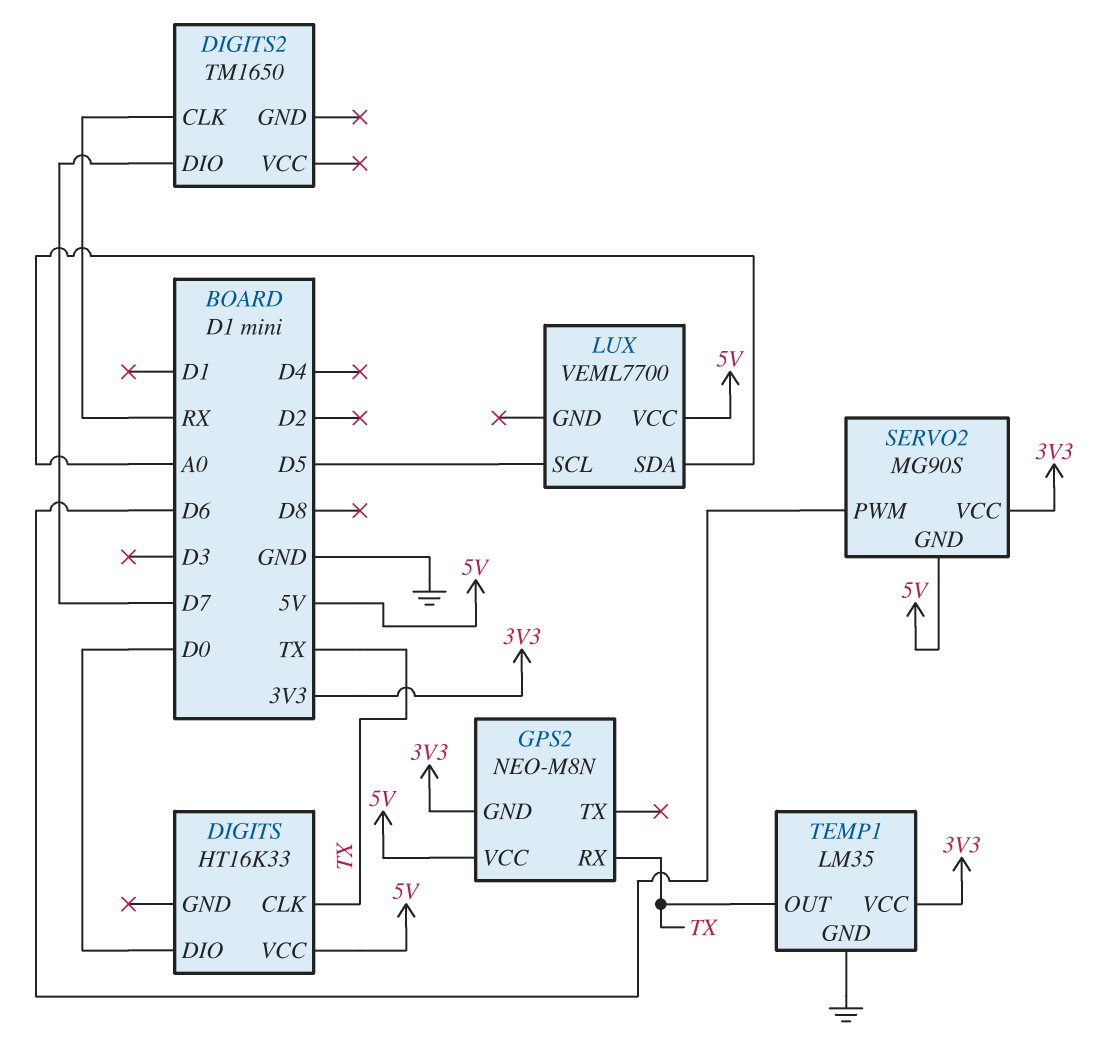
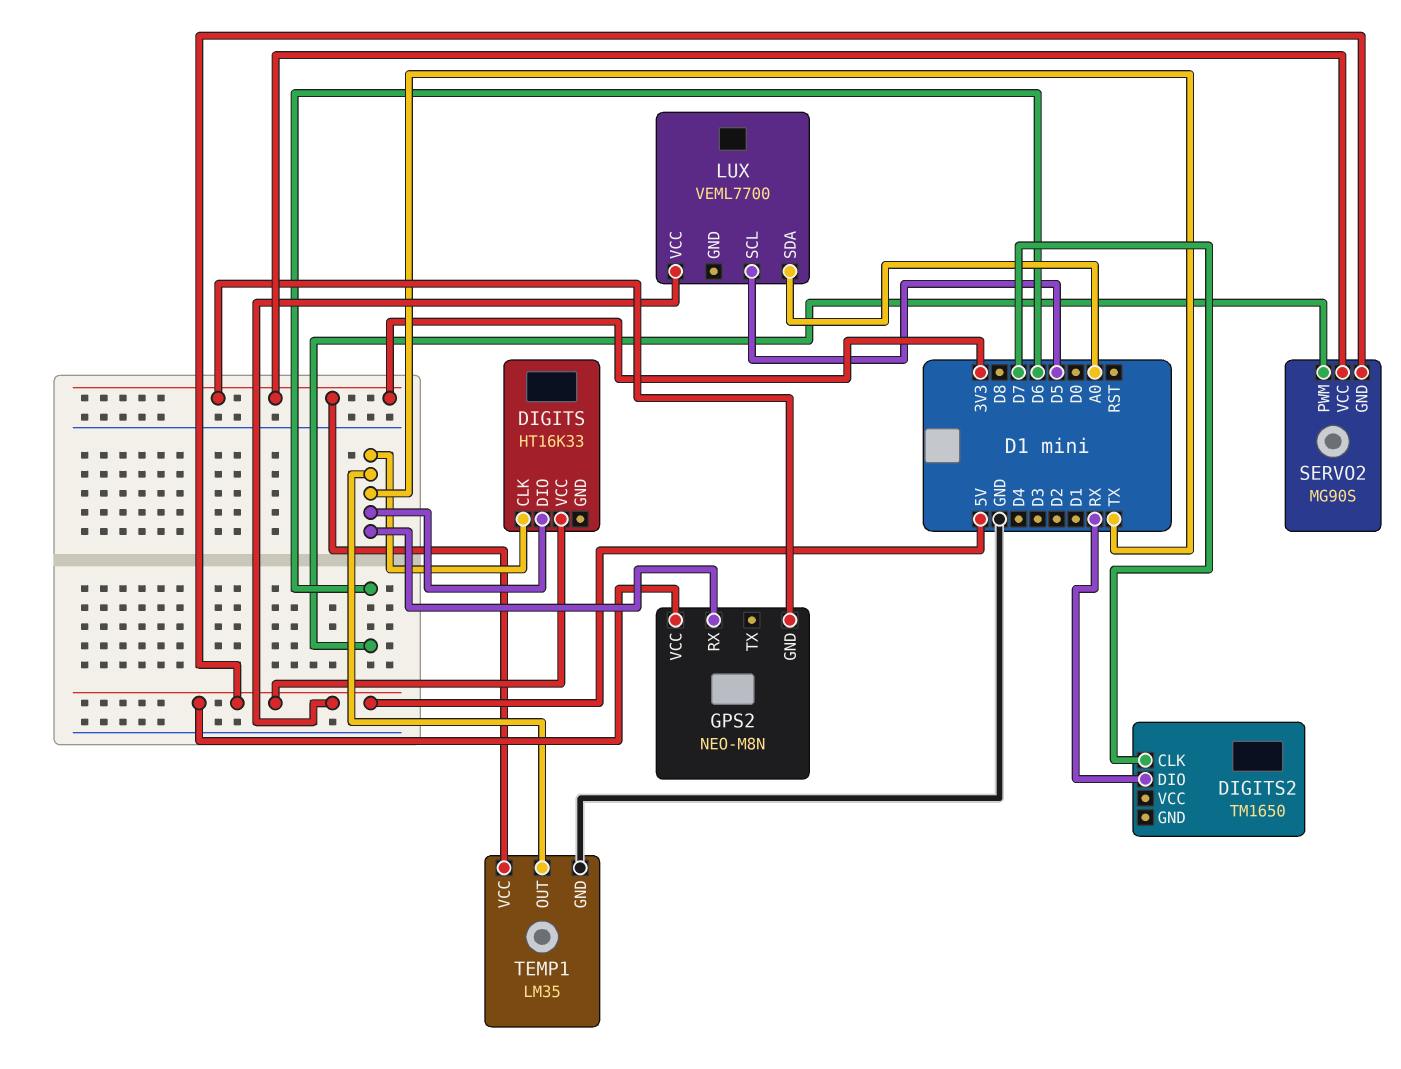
DIGITS pin DIO: D0 -> TX
DIGITS2 pin CLK: RX -> D7
DIGITS2 pin DIO: D7 -> RX

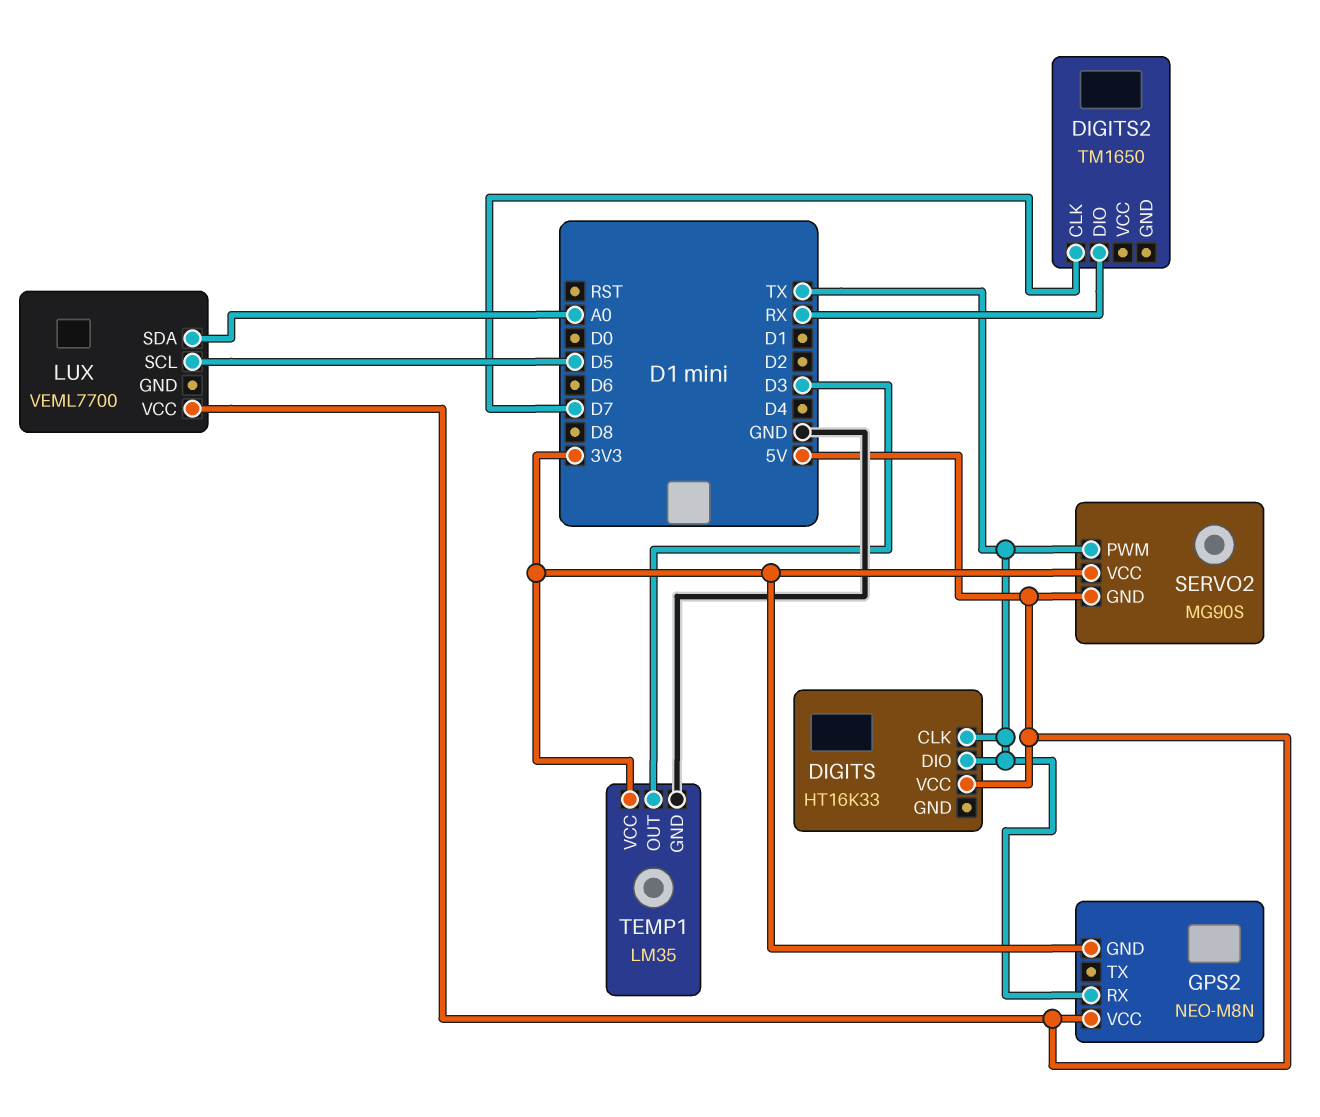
SERVO2 pin PWM: D6 -> TX
TEMP1 pin OUT: TX -> D3

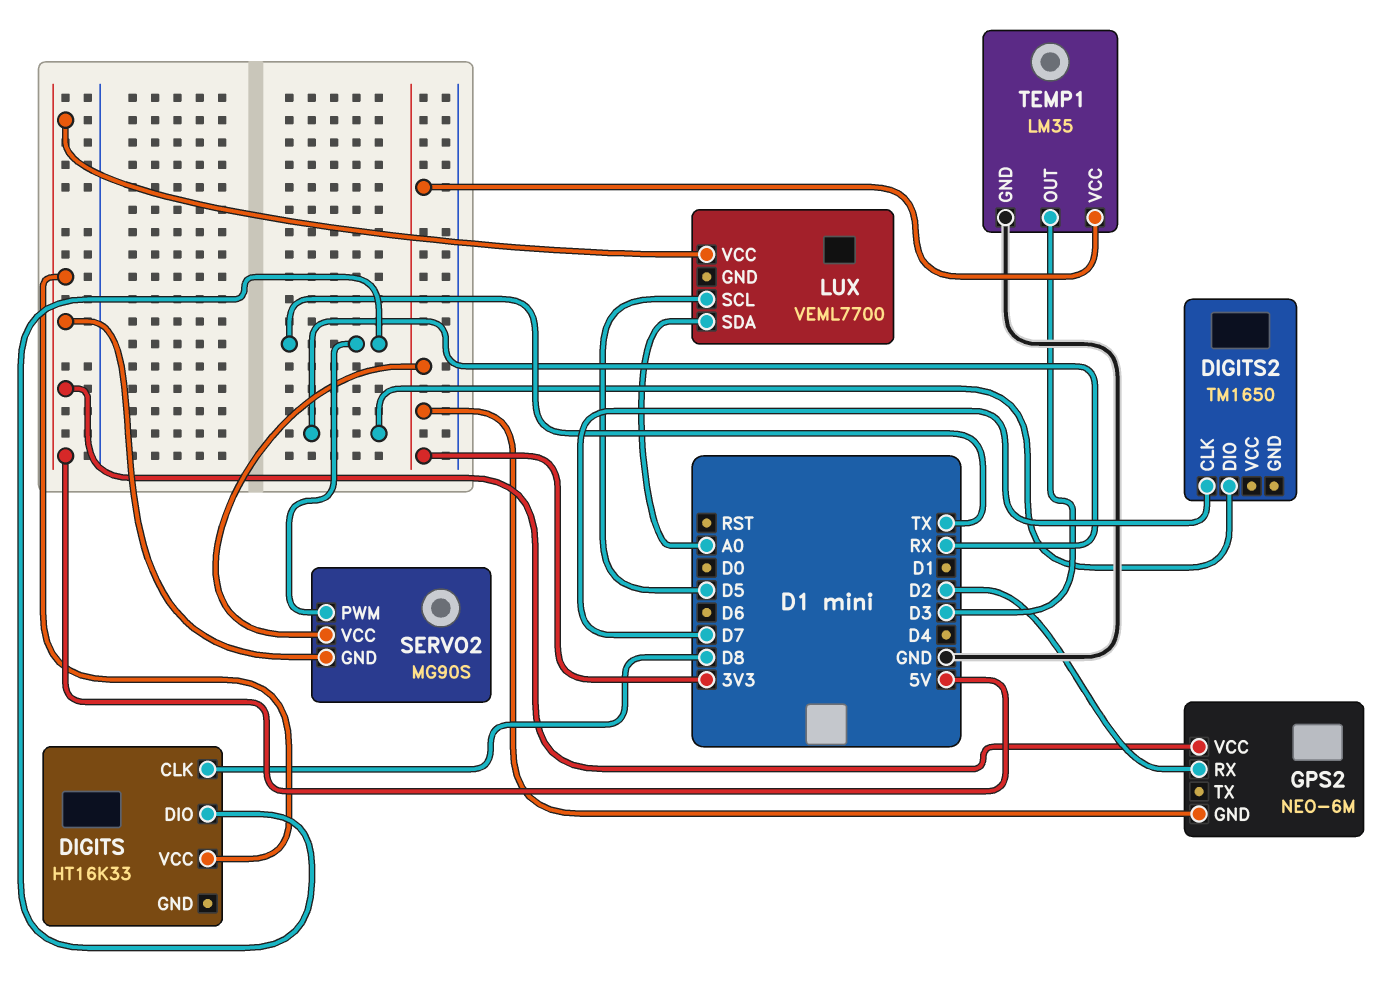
DIGITS pin CLK: TX -> D8
GPS2: NEO-M8N -> NEO-6M
GPS2 pin RX: TX -> D2

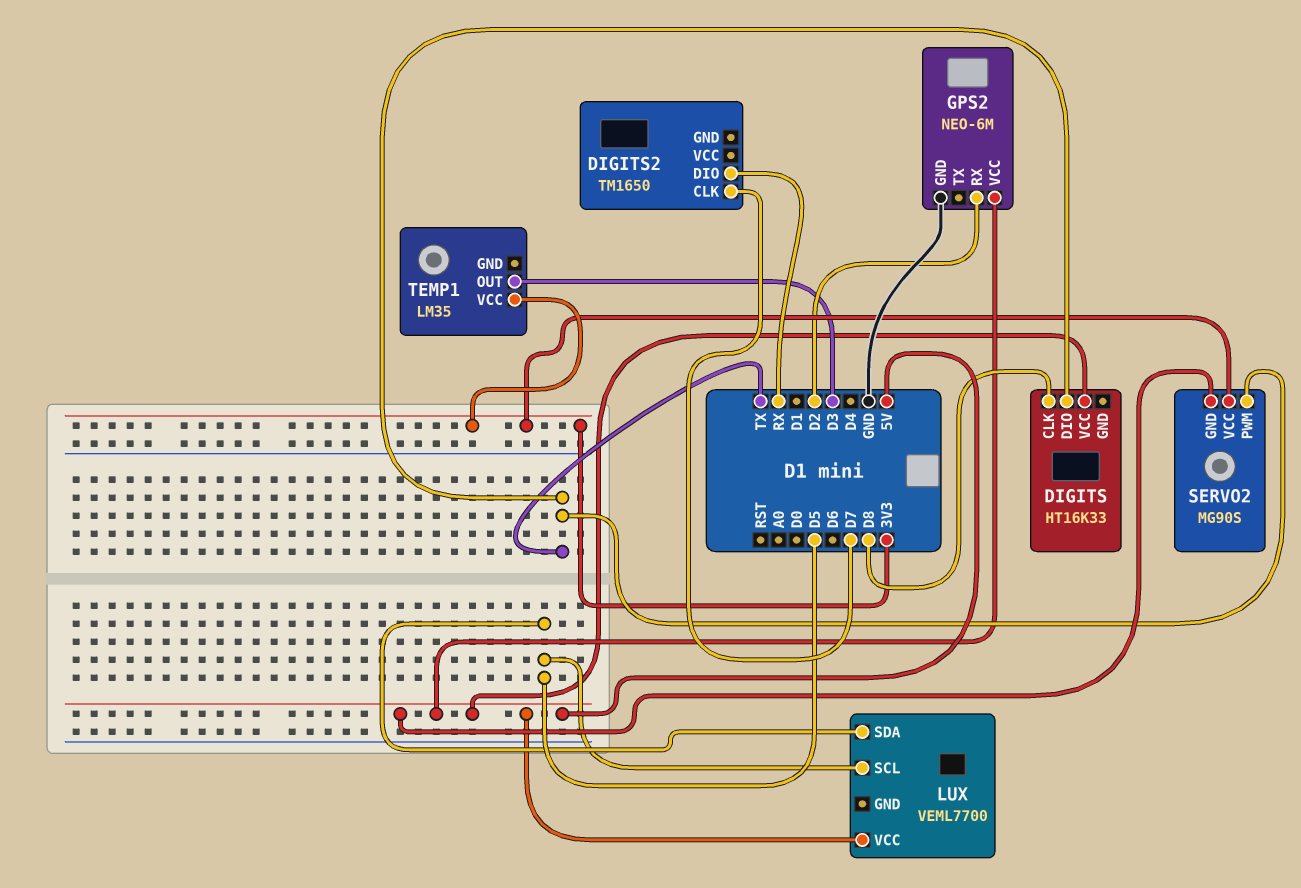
GPS2 pin GND: 3V3 -> GND
LUX pin SDA: A0 -> D5
TEMP1 pin GND: GND -> none

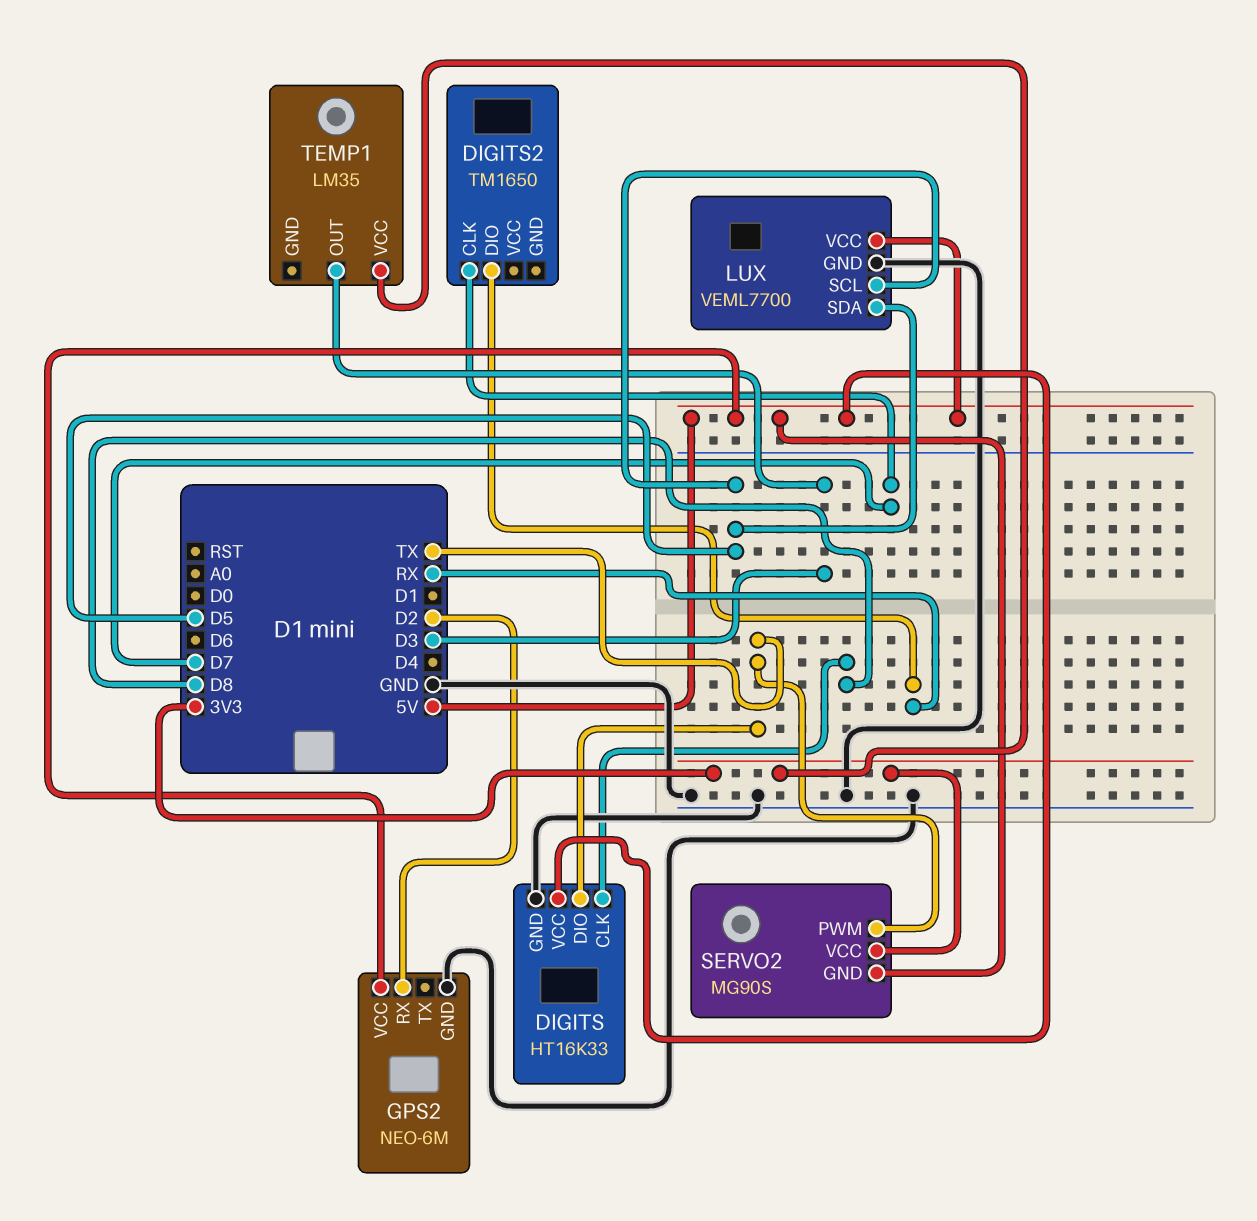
DIGITS pin GND: none -> GND
LUX pin GND: none -> GND

